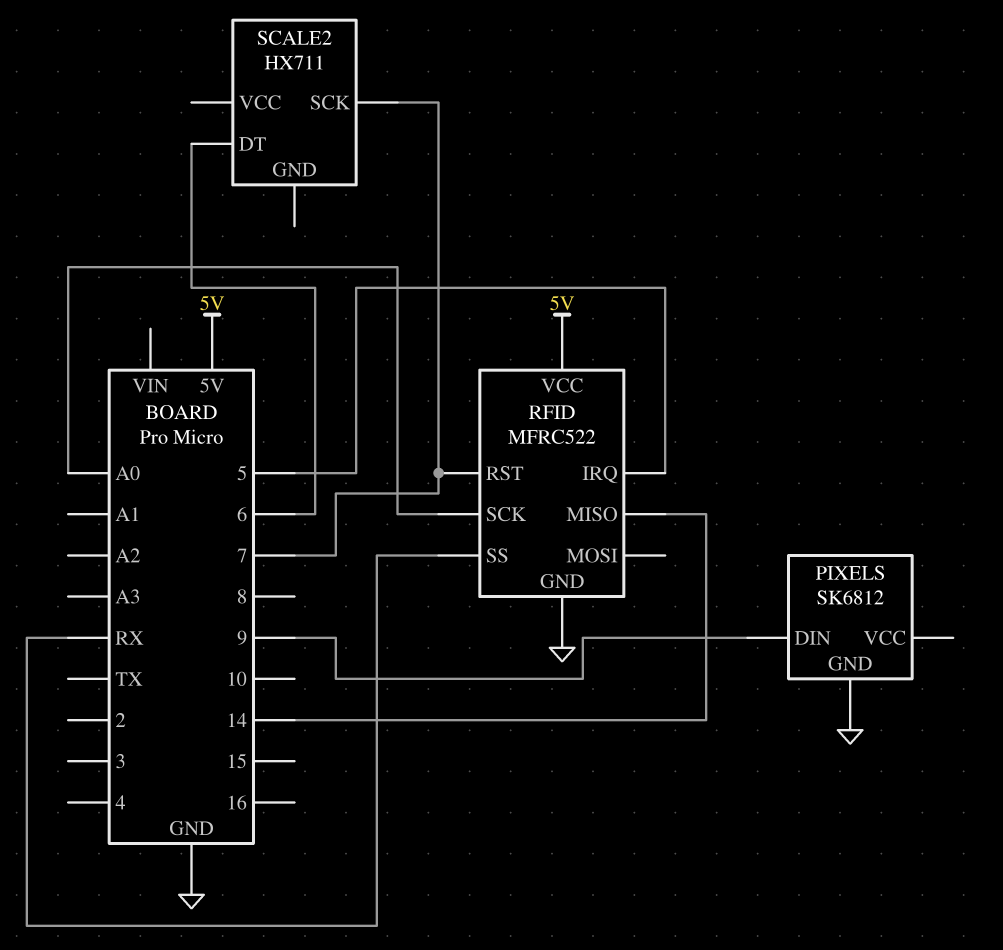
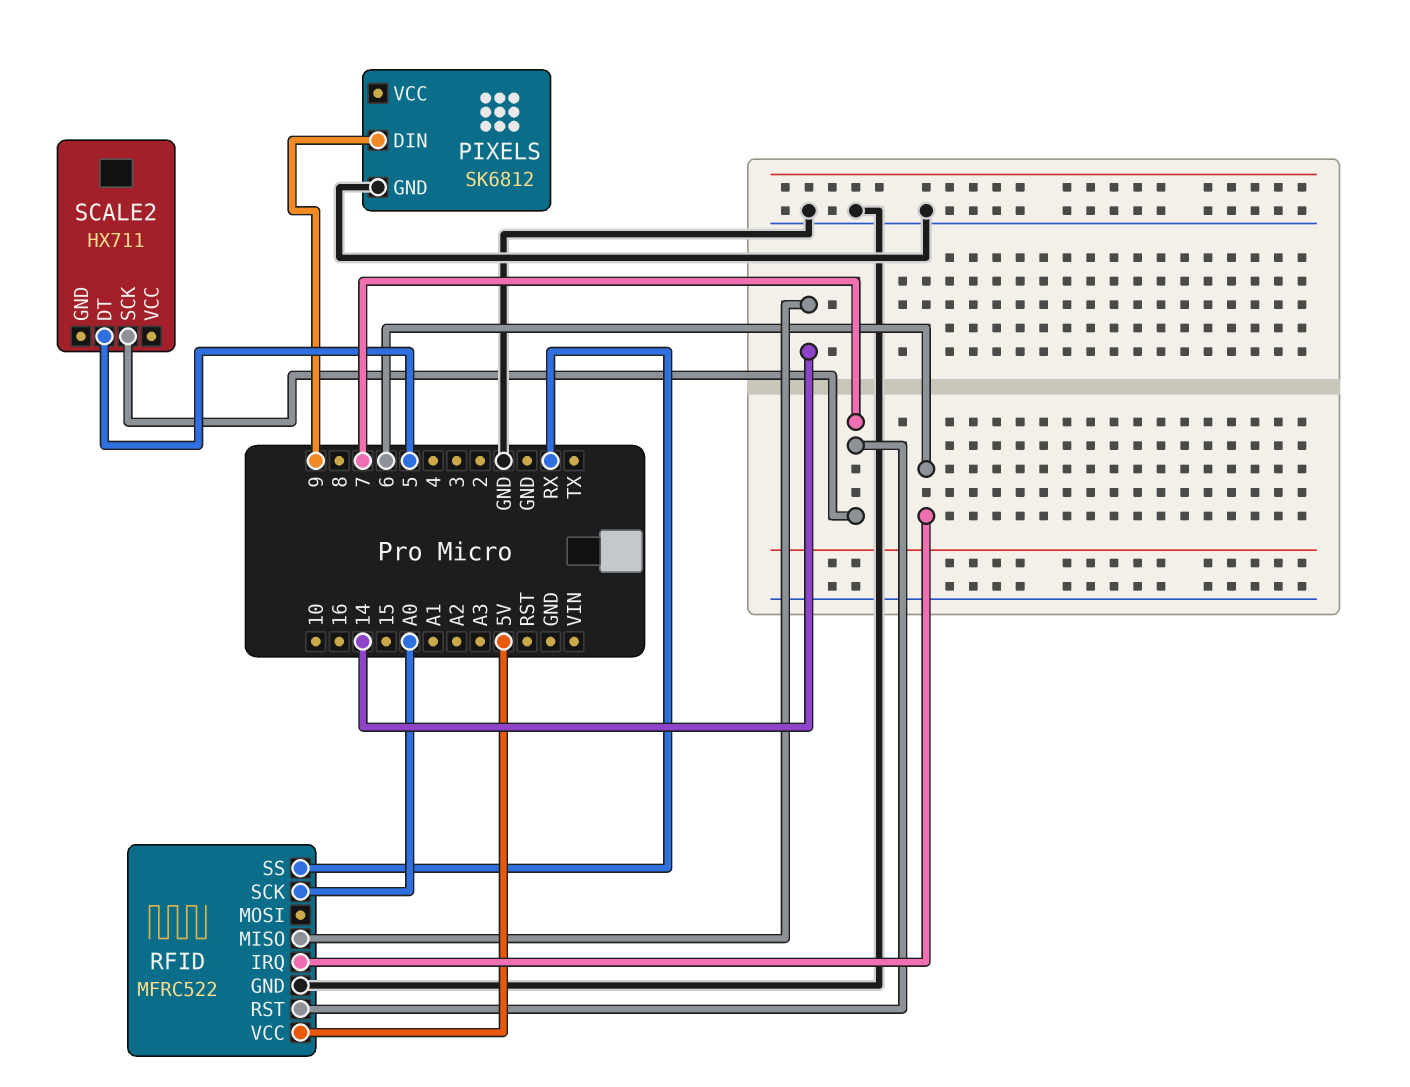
RFID pin IRQ: 5 -> 6
SCALE2 pin DT: 6 -> 5

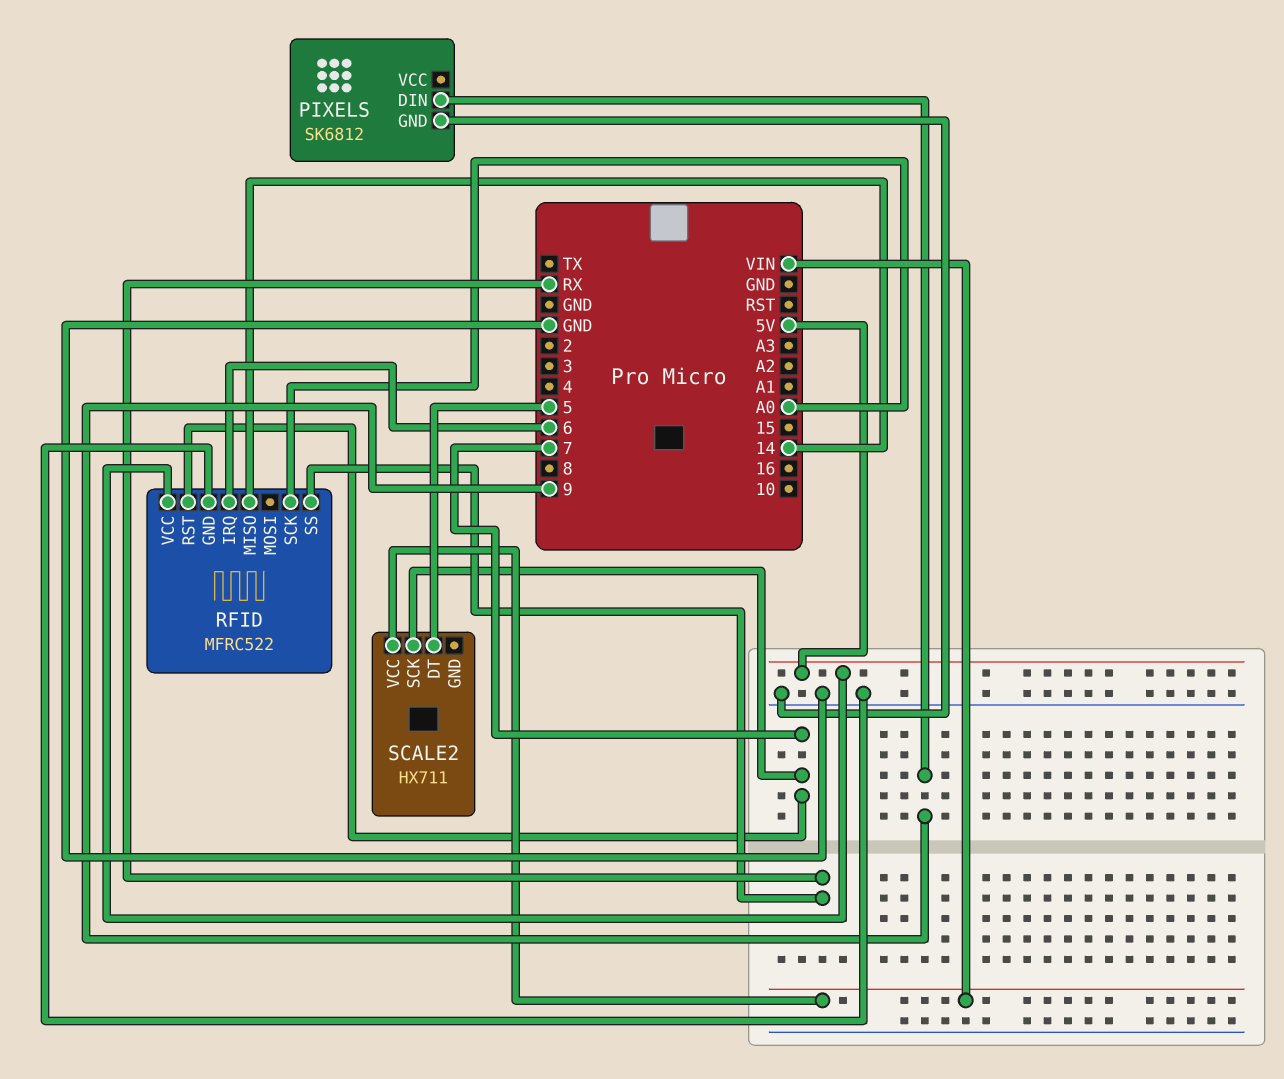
SCALE2 pin VCC: none -> VIN

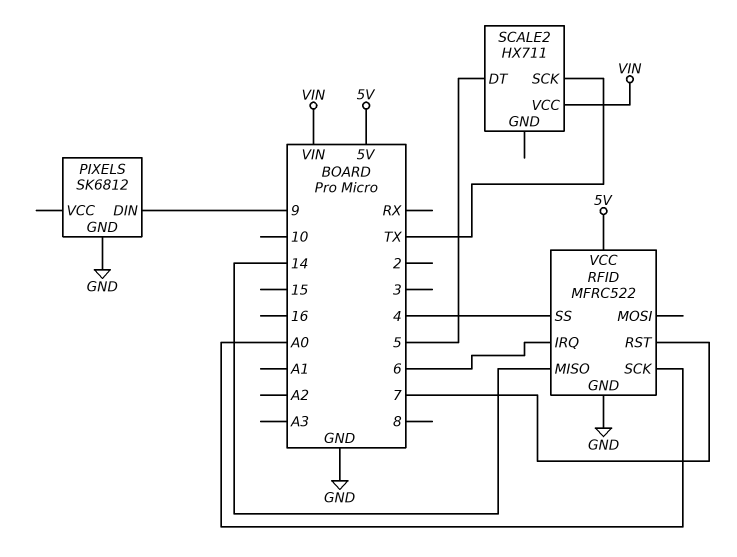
RFID pin SS: RX -> 4
SCALE2 pin SCK: 7 -> TX

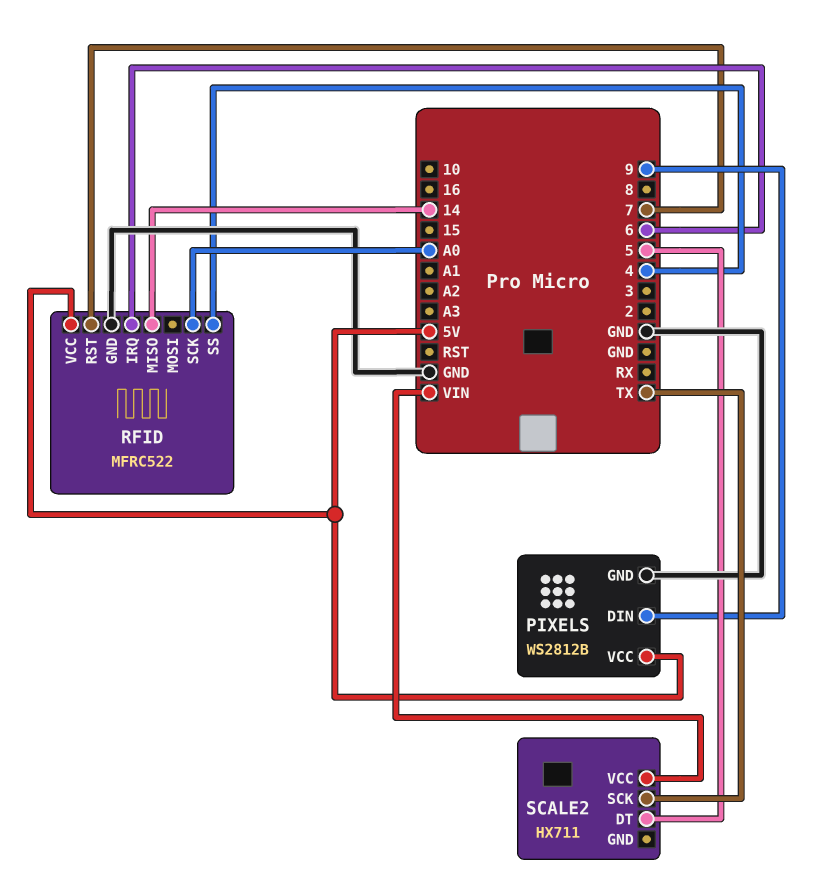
PIXELS: SK6812 -> WS2812B
PIXELS pin VCC: none -> 5V

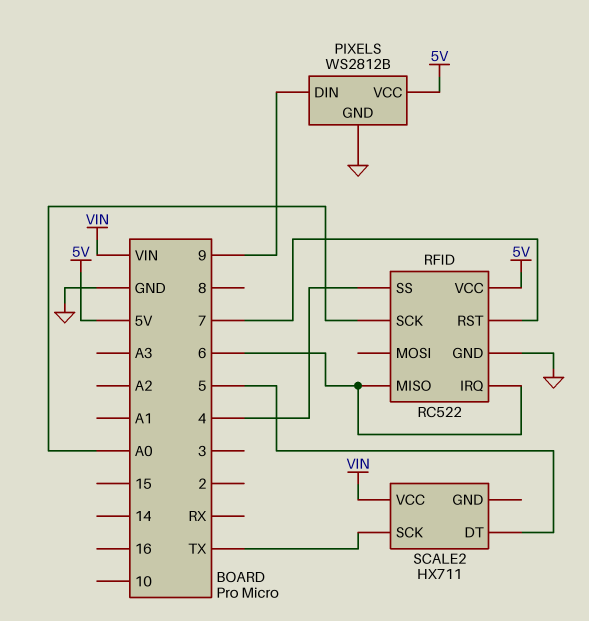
RFID: MFRC522 -> RC522
RFID pin MISO: 14 -> 6

